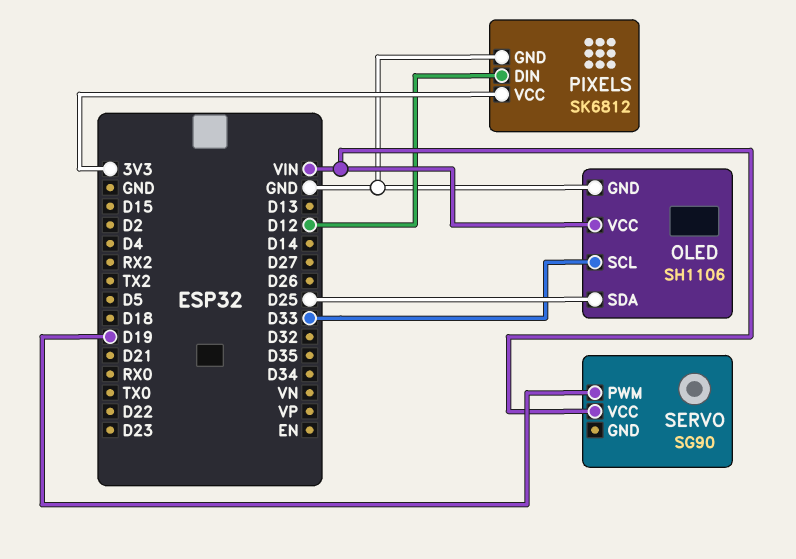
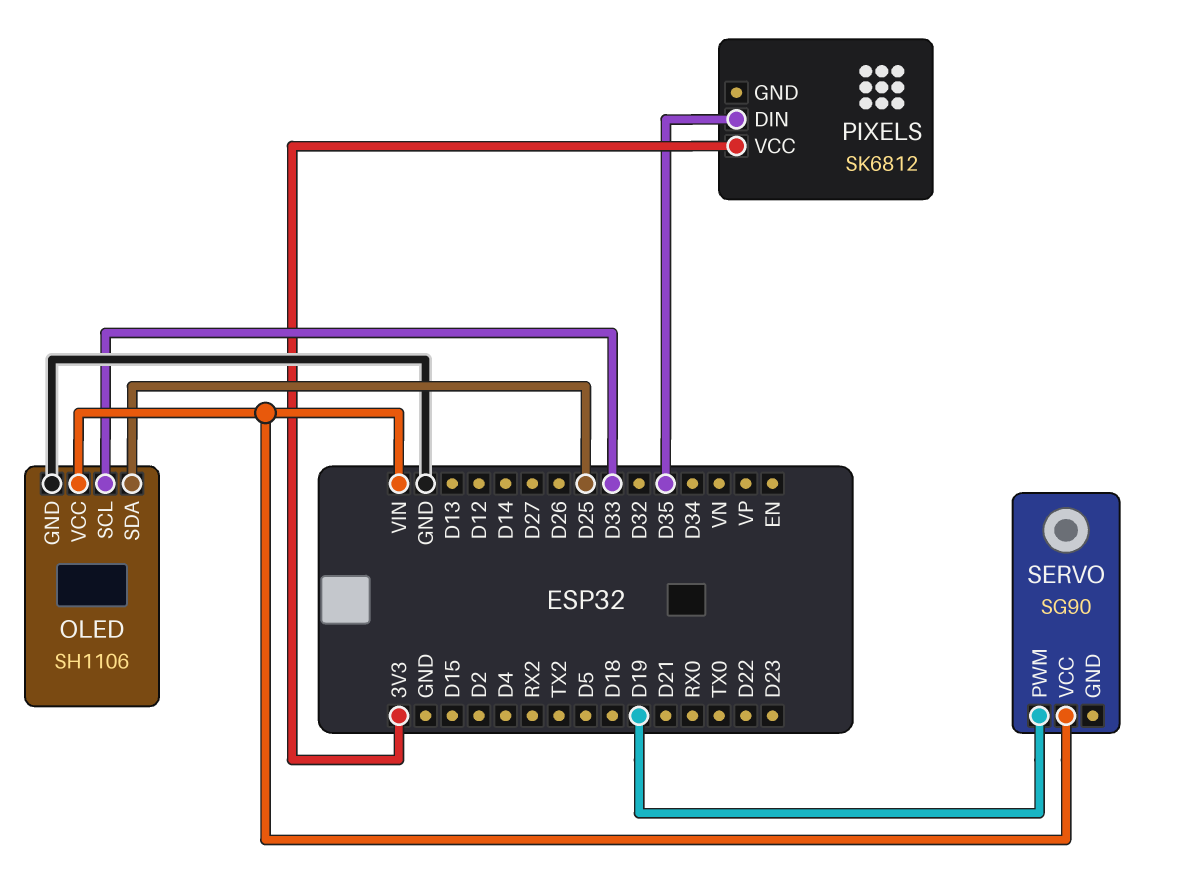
PIXELS pin DIN: D12 -> D35
PIXELS pin GND: GND -> none

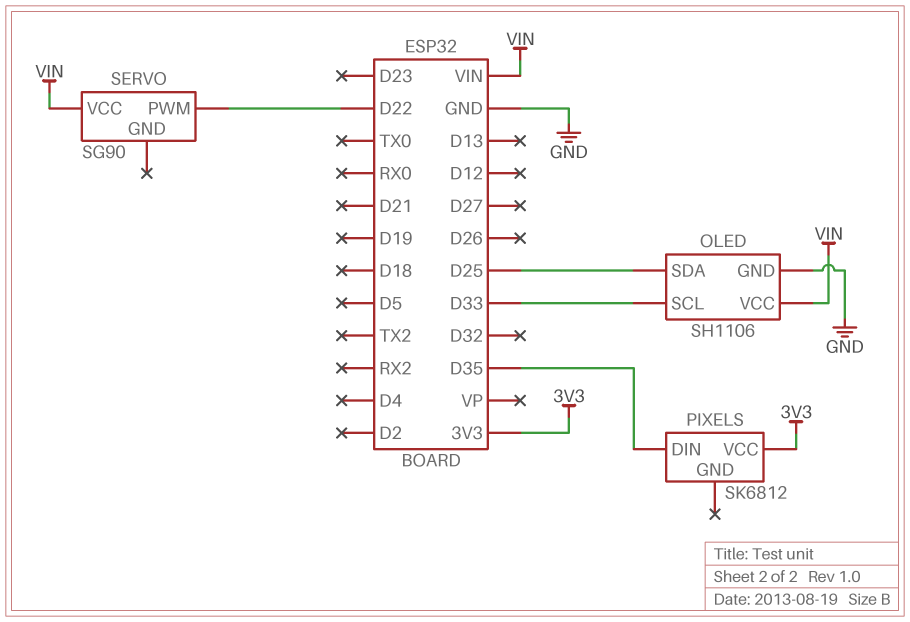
SERVO pin PWM: D19 -> D22

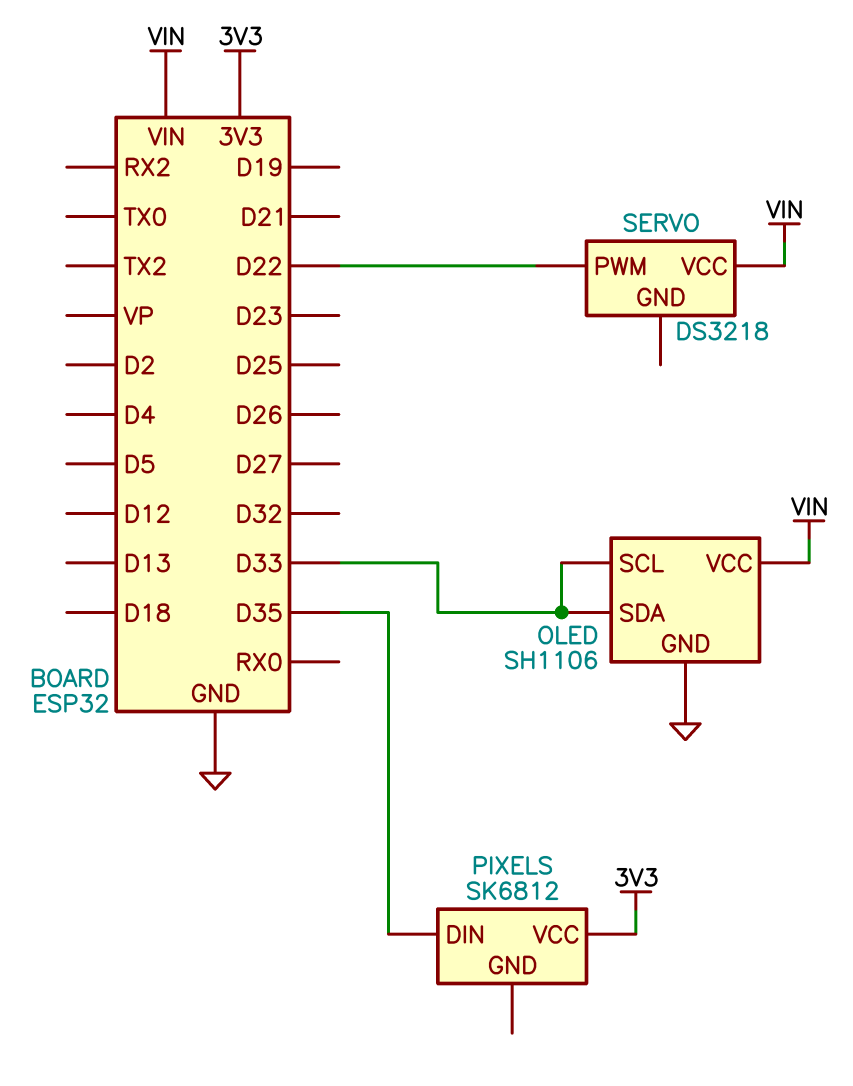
OLED pin SDA: D25 -> D33
SERVO: SG90 -> DS3218

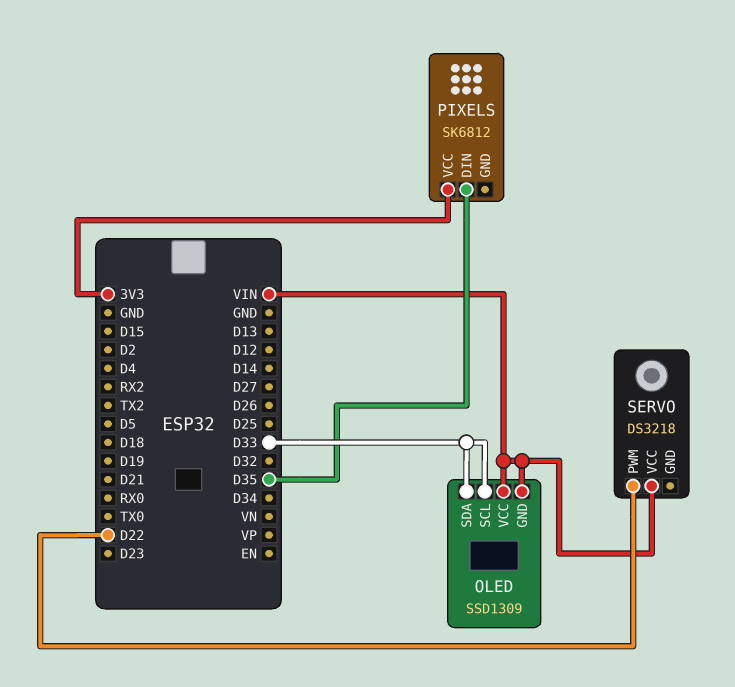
OLED: SH1106 -> SSD1309
OLED pin GND: GND -> VIN

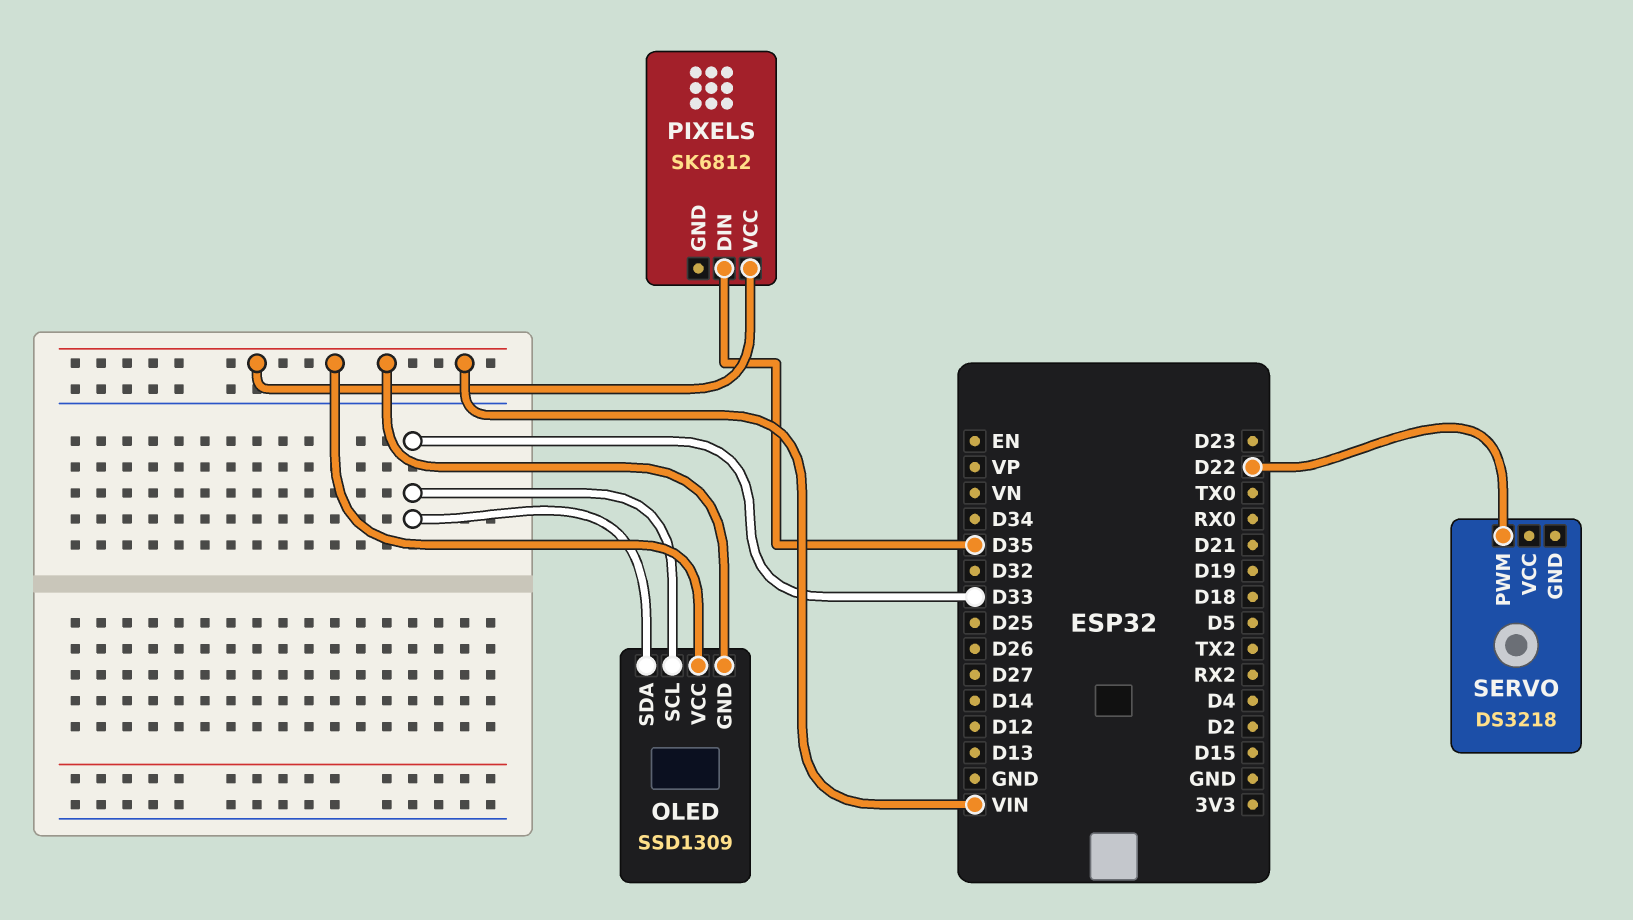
PIXELS pin VCC: 3V3 -> VIN
SERVO pin VCC: VIN -> none

